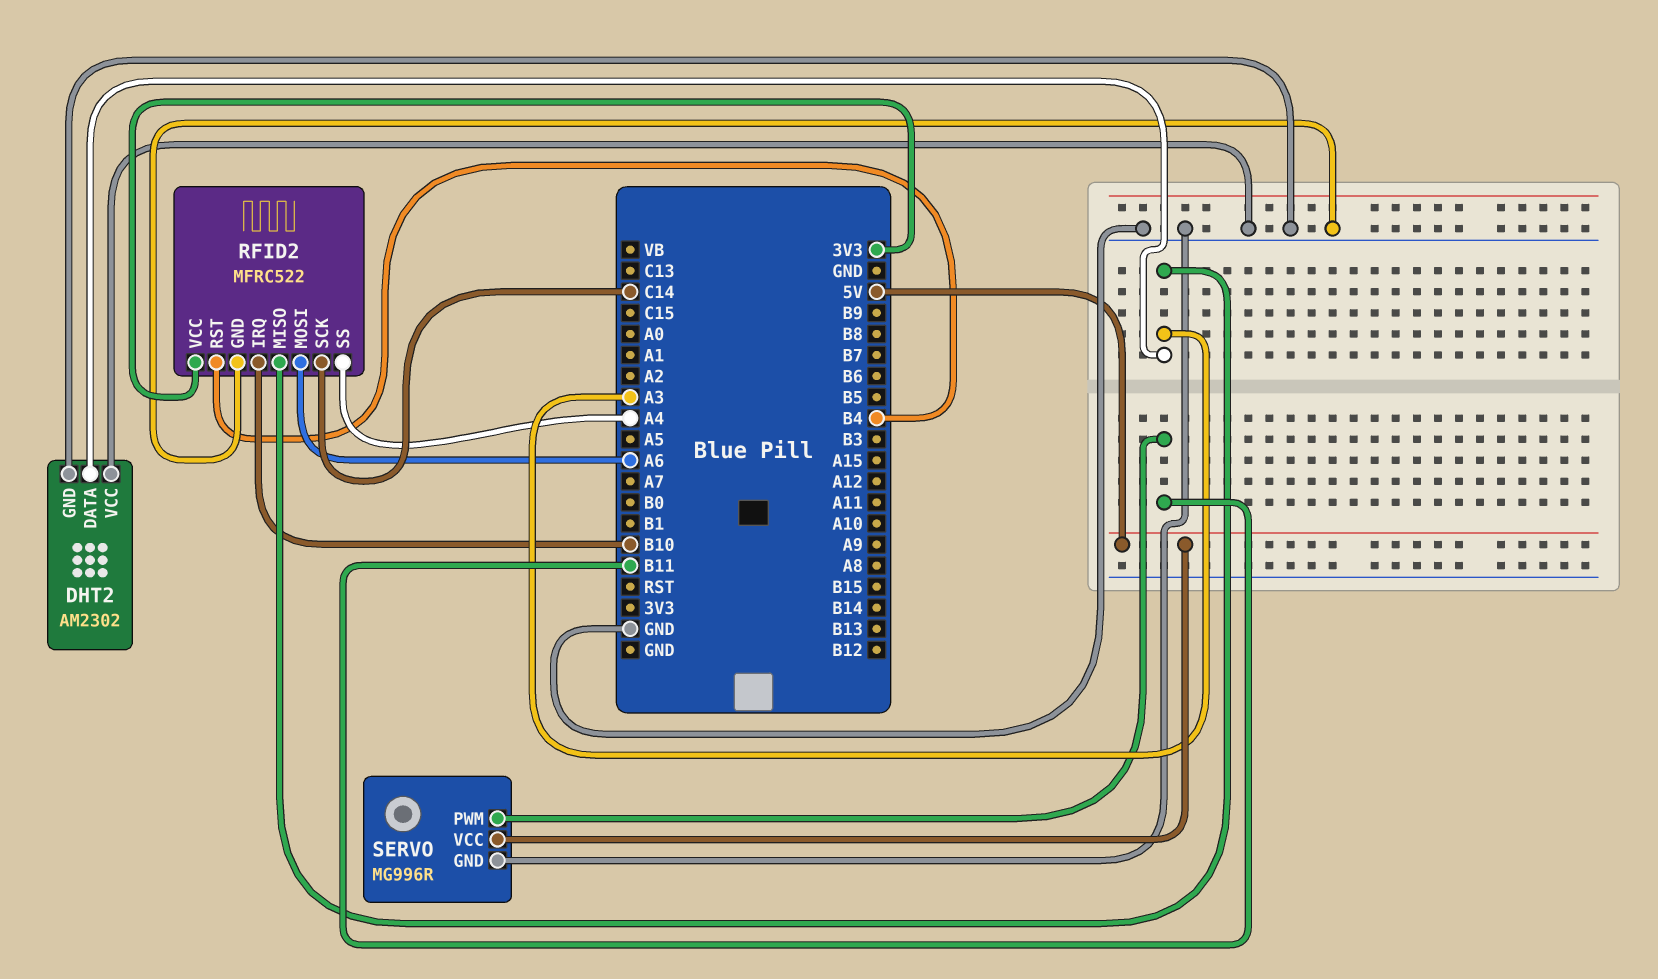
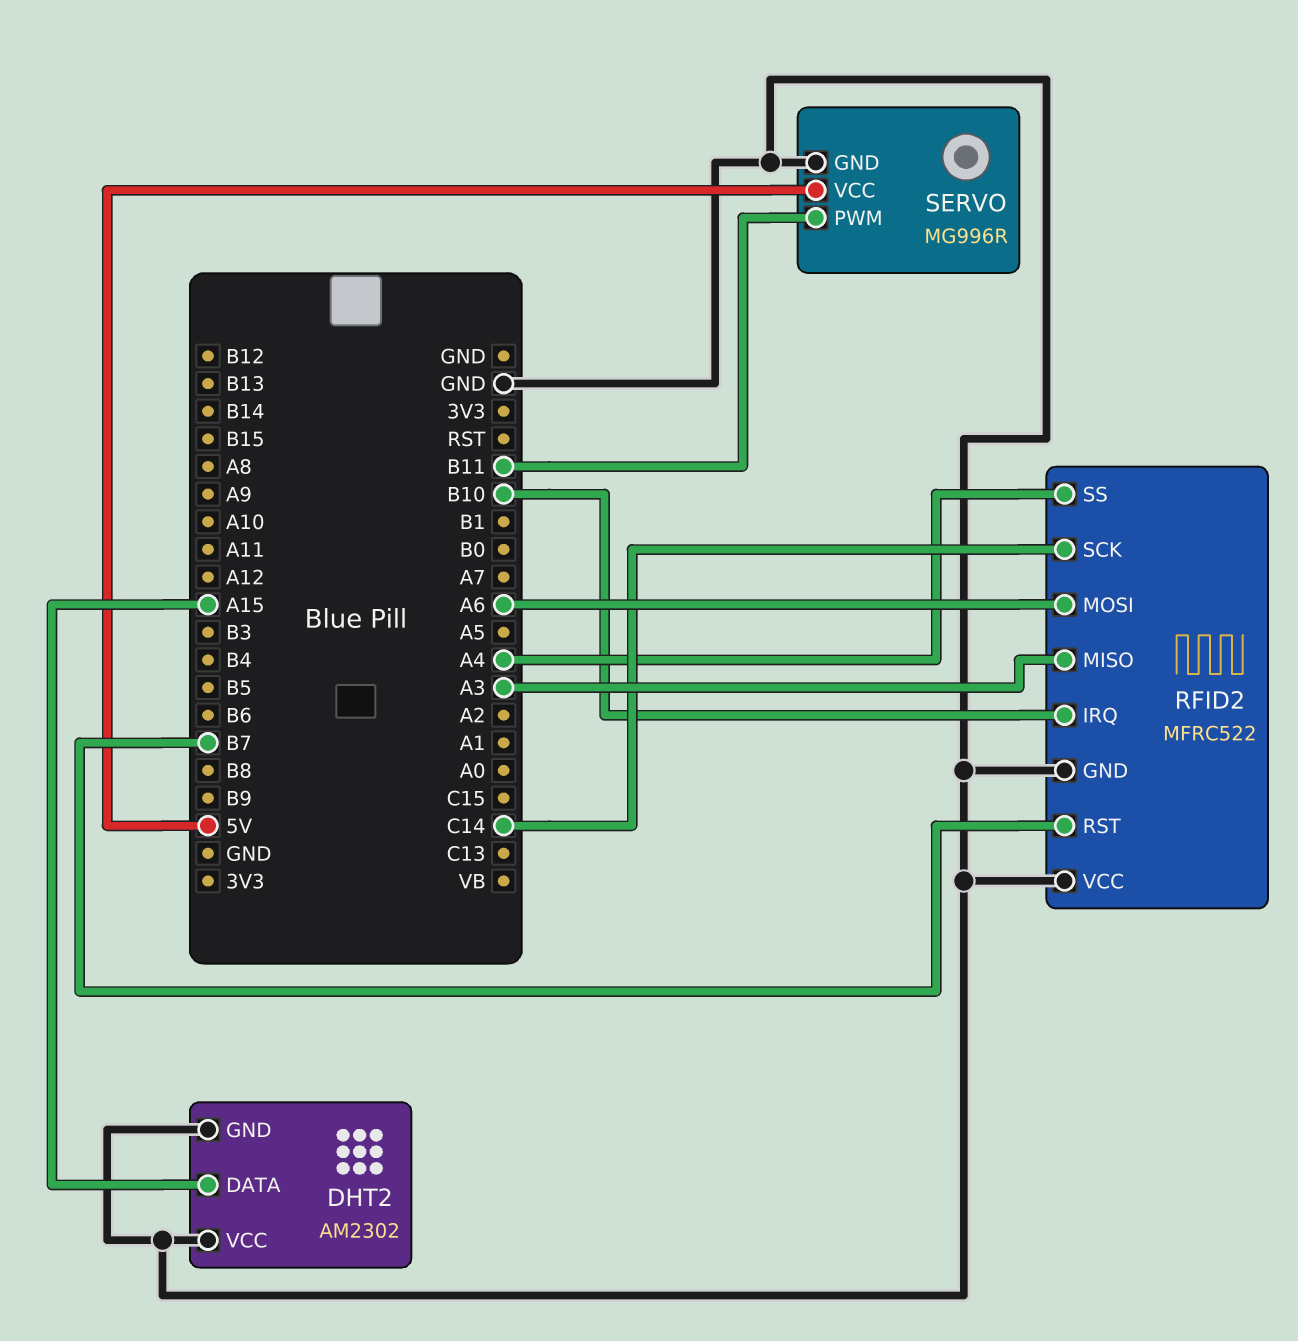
DHT2 pin DATA: A3 -> A15
RFID2 pin RST: B4 -> B7
RFID2 pin VCC: 3V3 -> GND

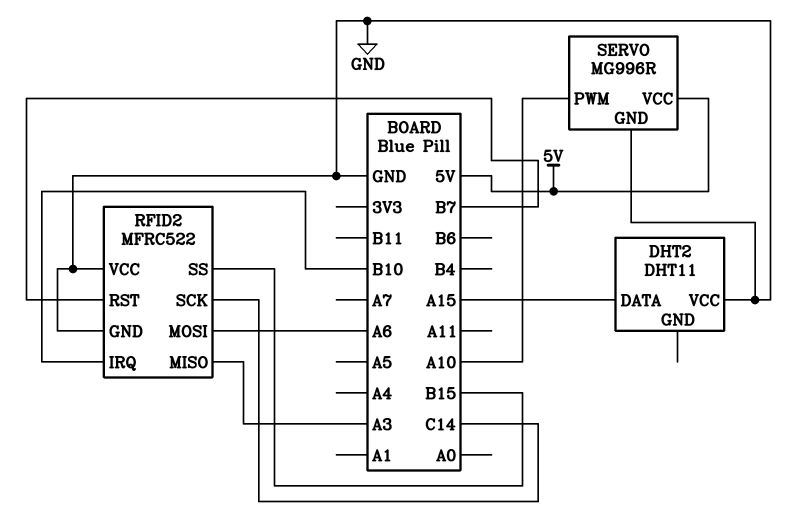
DHT2: AM2302 -> DHT11
DHT2 pin GND: GND -> none
RFID2 pin SS: A4 -> B15
SERVO pin PWM: B11 -> A10

